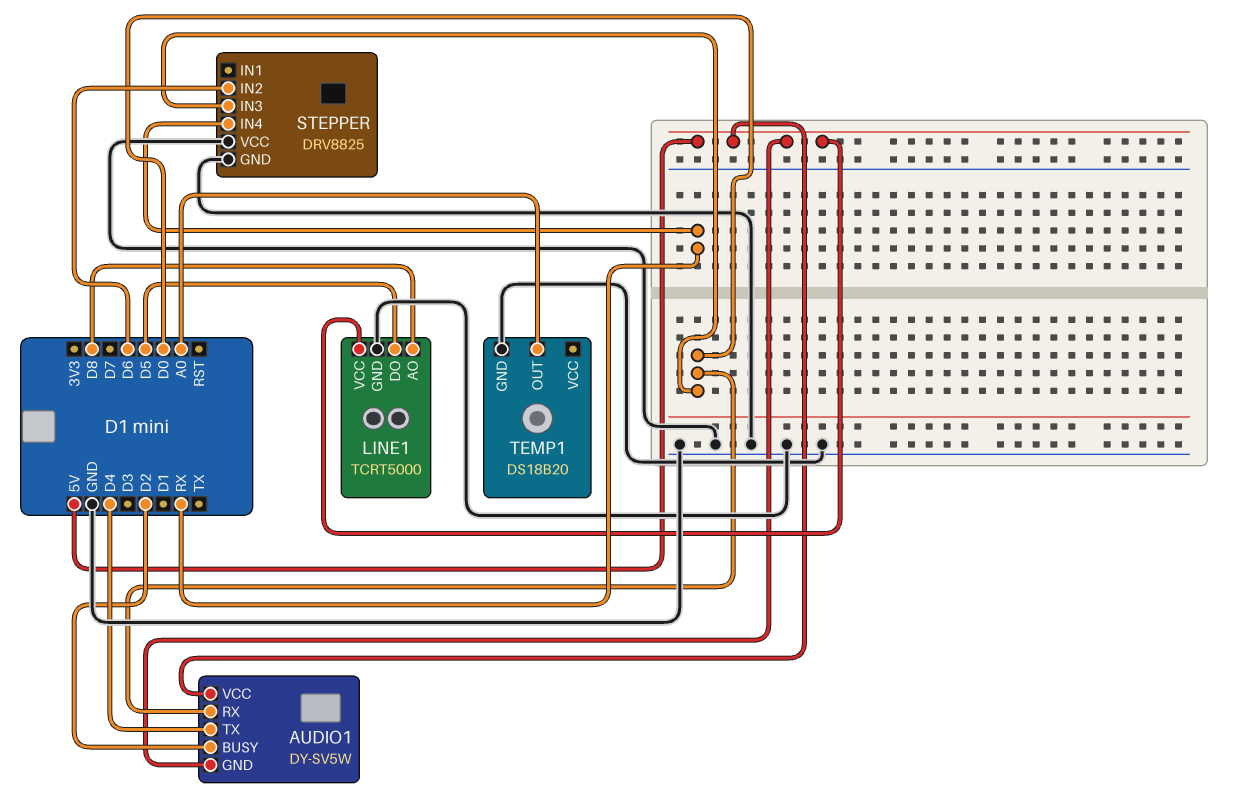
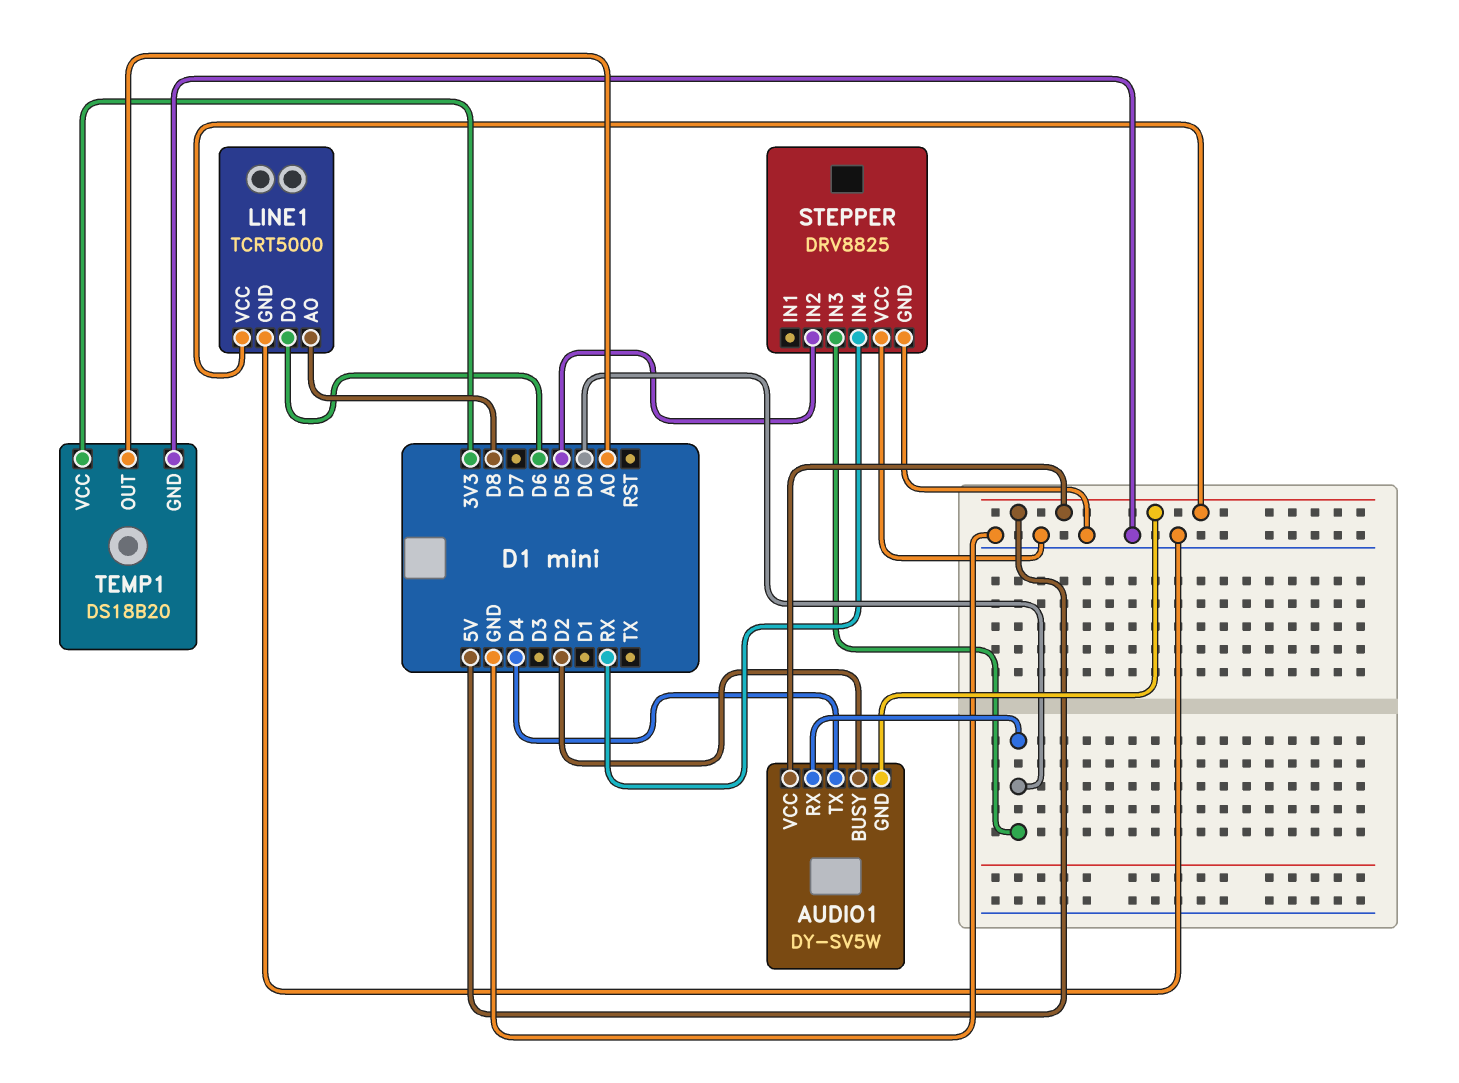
LINE1 pin DO: D5 -> D6
STEPPER pin IN2: D6 -> D5
TEMP1 pin VCC: none -> 3V3

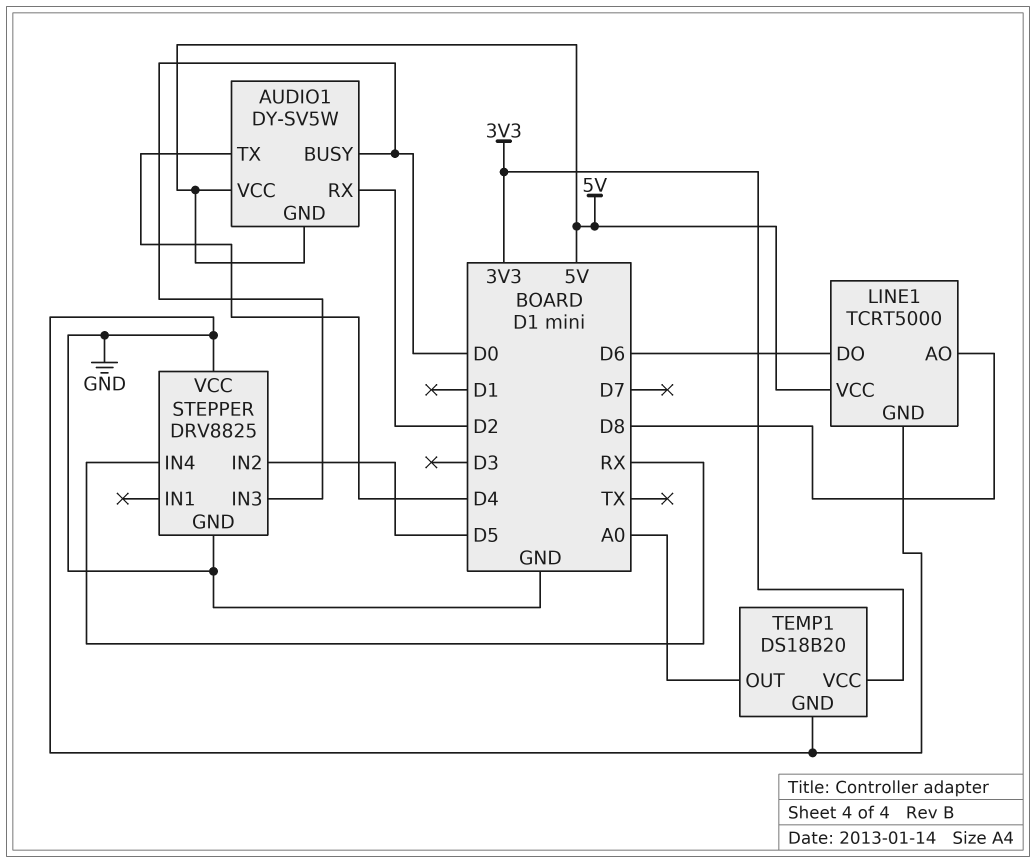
AUDIO1 pin BUSY: D2 -> D0
AUDIO1 pin RX: D0 -> D2

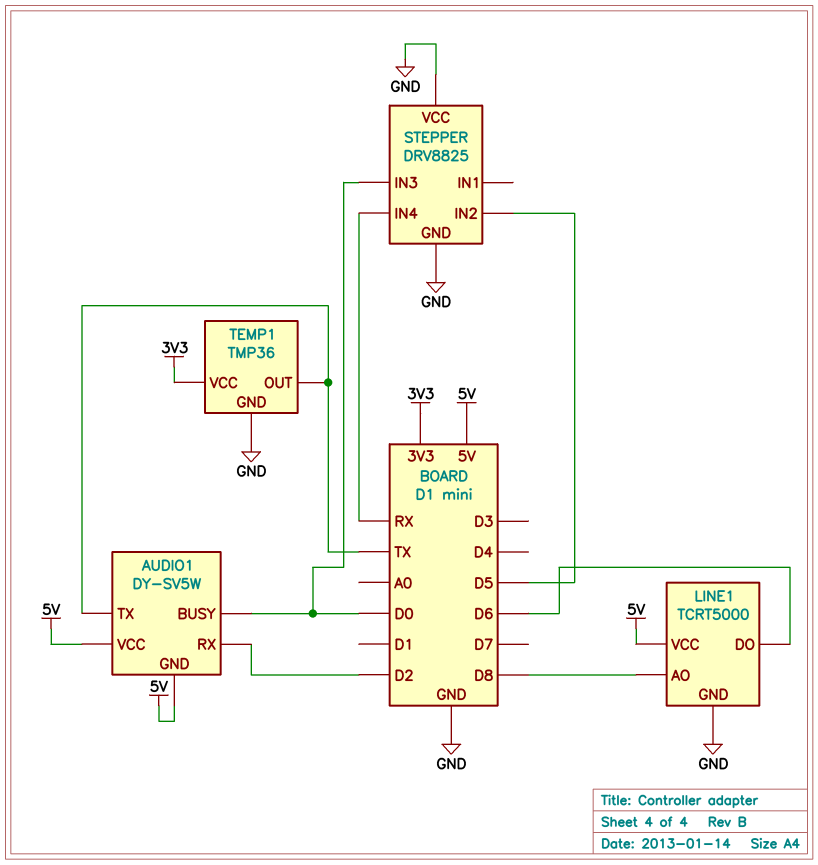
AUDIO1 pin TX: D4 -> TX
TEMP1: DS18B20 -> TMP36
TEMP1 pin OUT: A0 -> TX

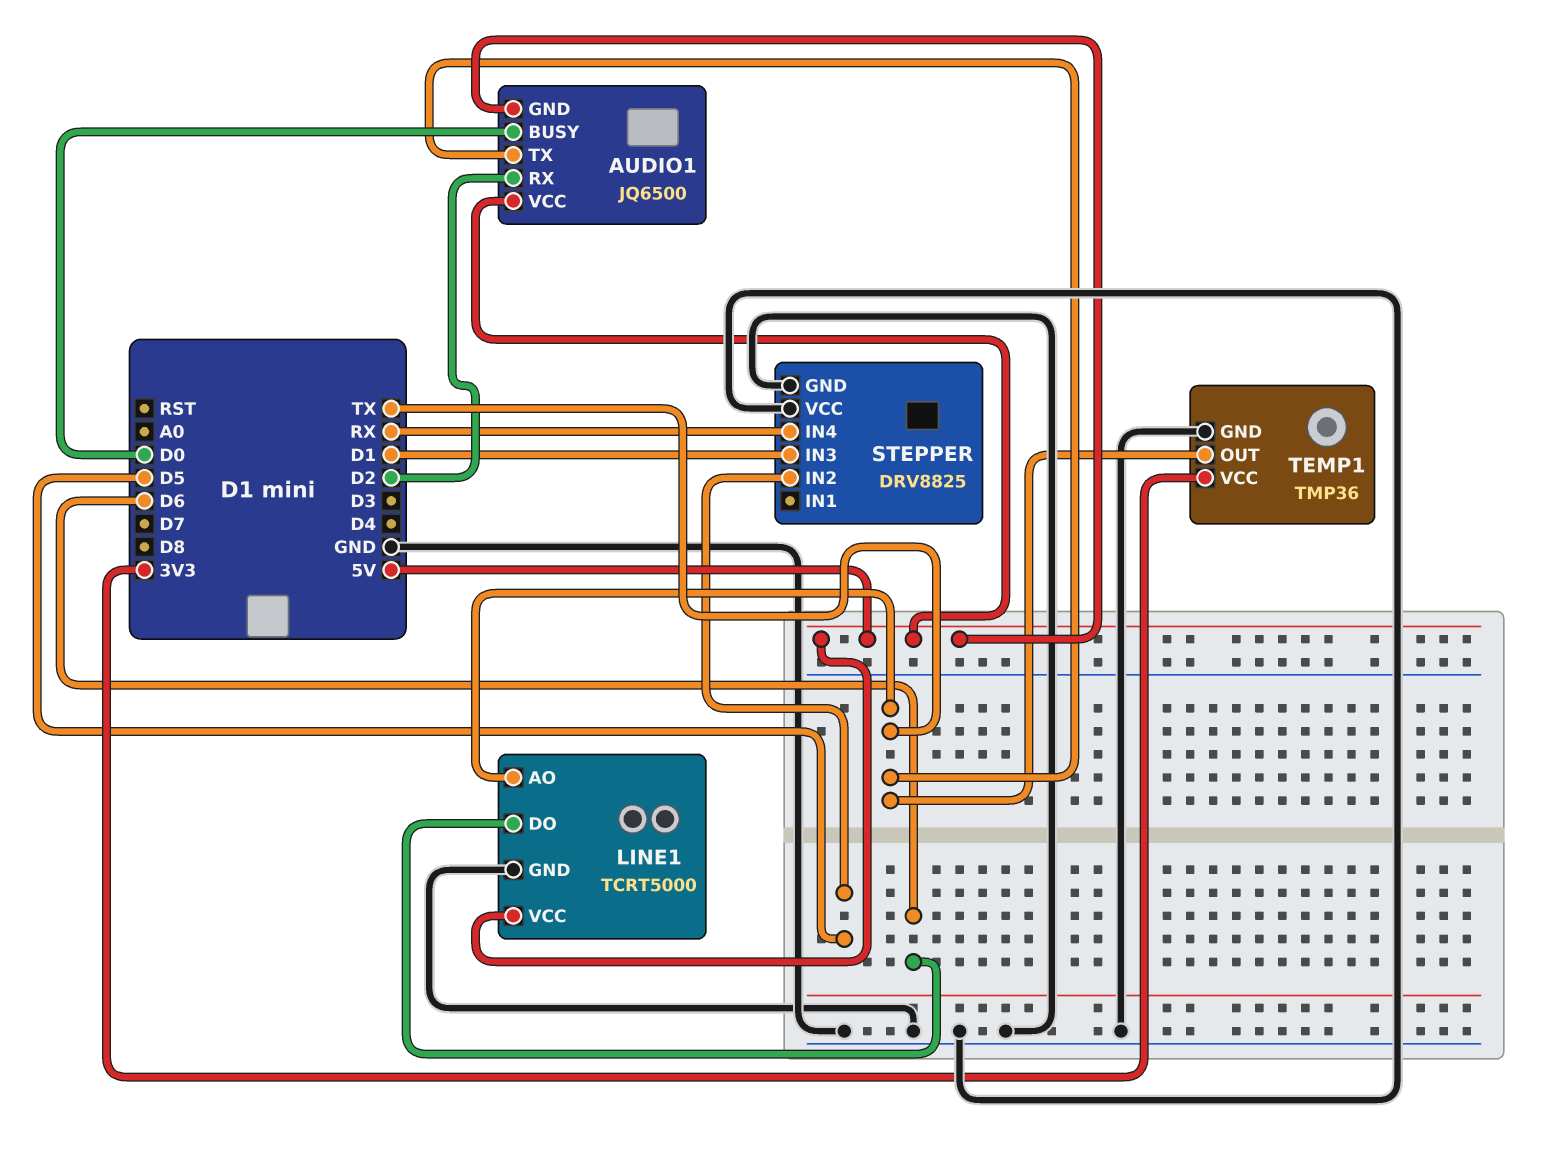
AUDIO1: DY-SV5W -> JQ6500
LINE1 pin AO: D8 -> TX
STEPPER pin IN3: D0 -> D1

